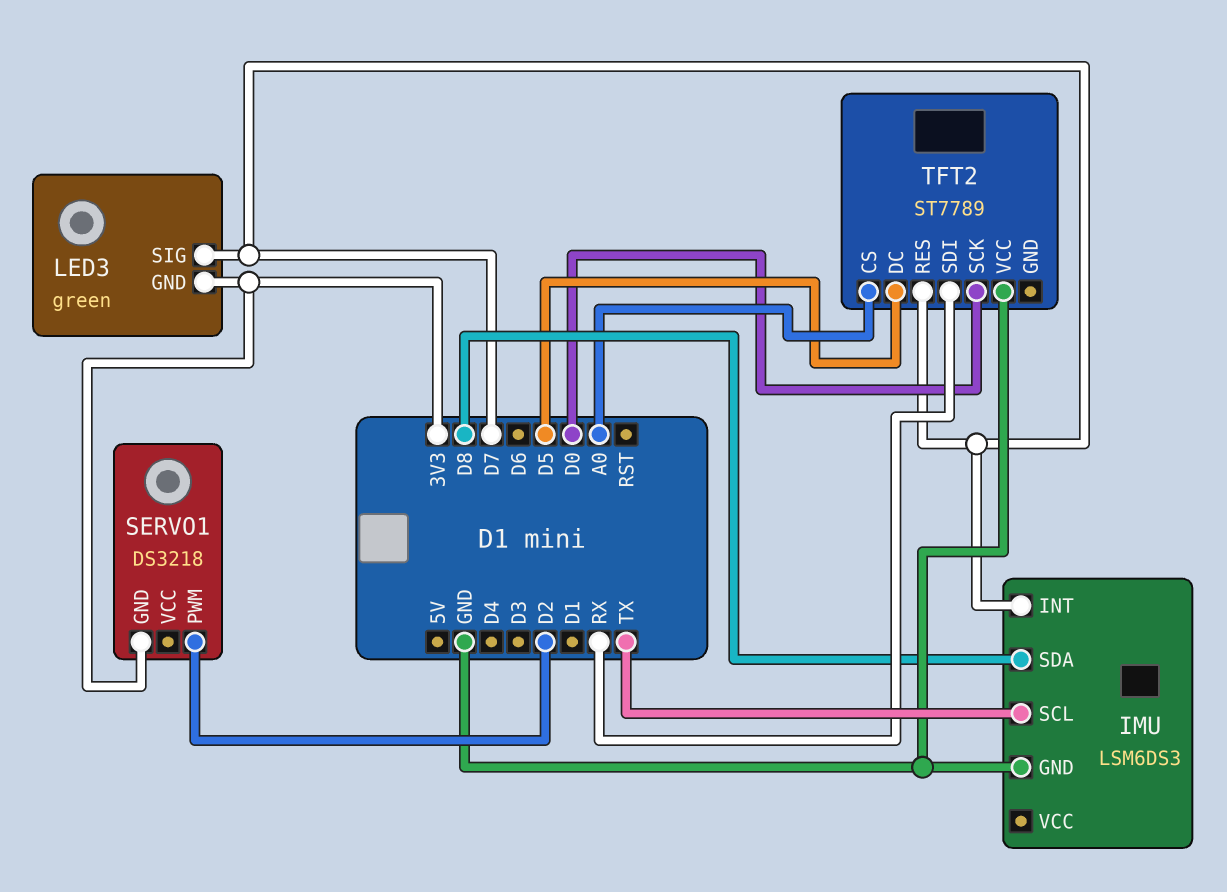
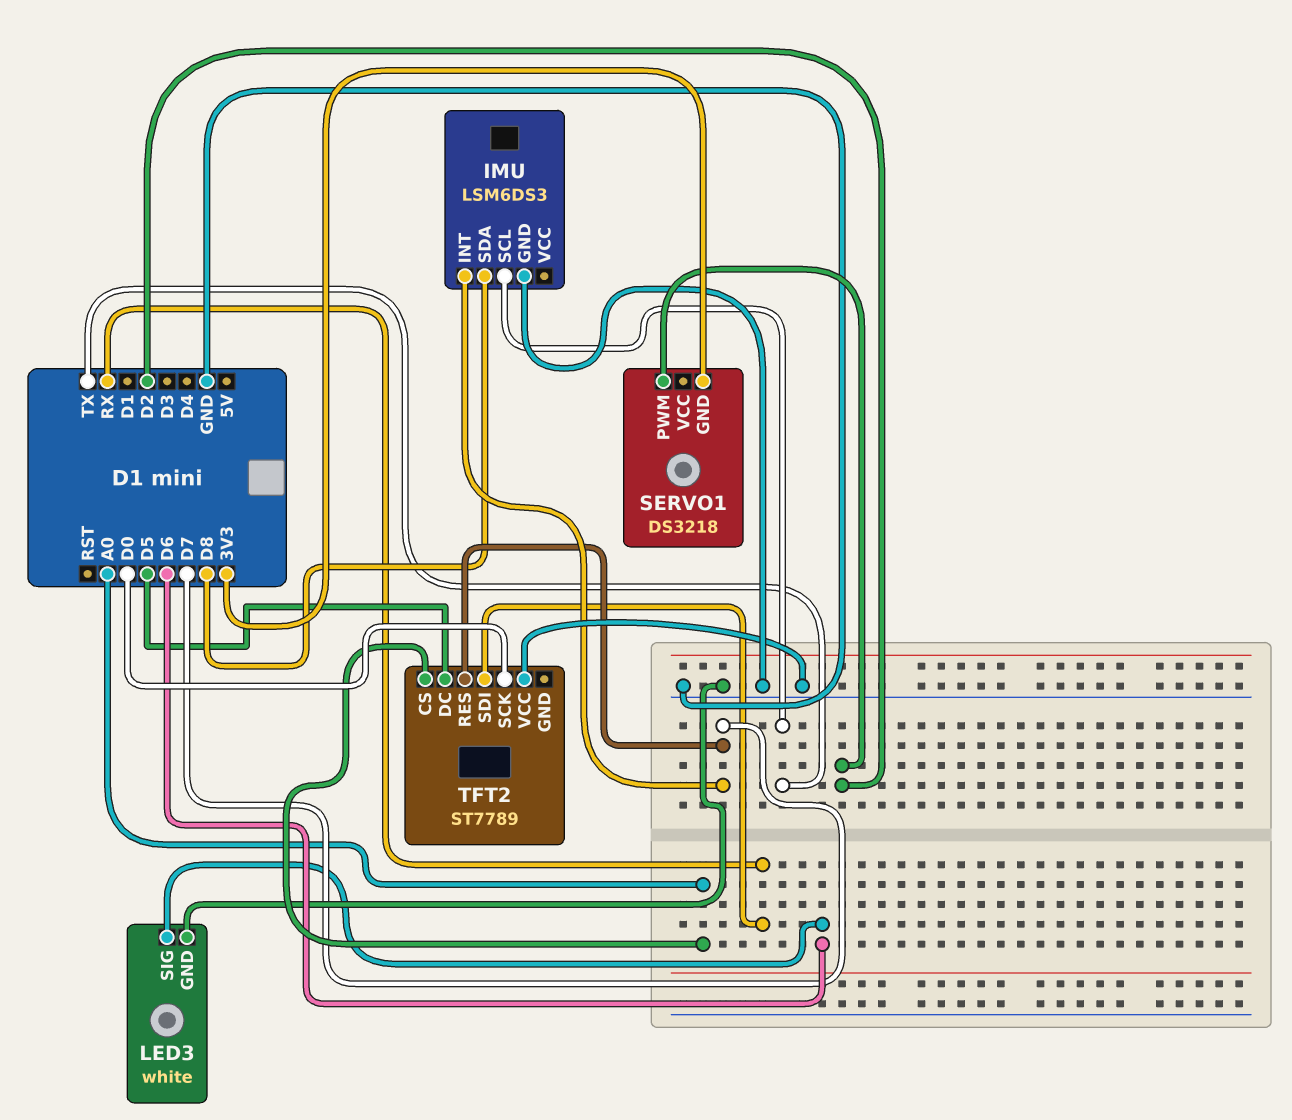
LED3: green -> white
LED3 pin GND: 3V3 -> GND
LED3 pin SIG: D7 -> D6

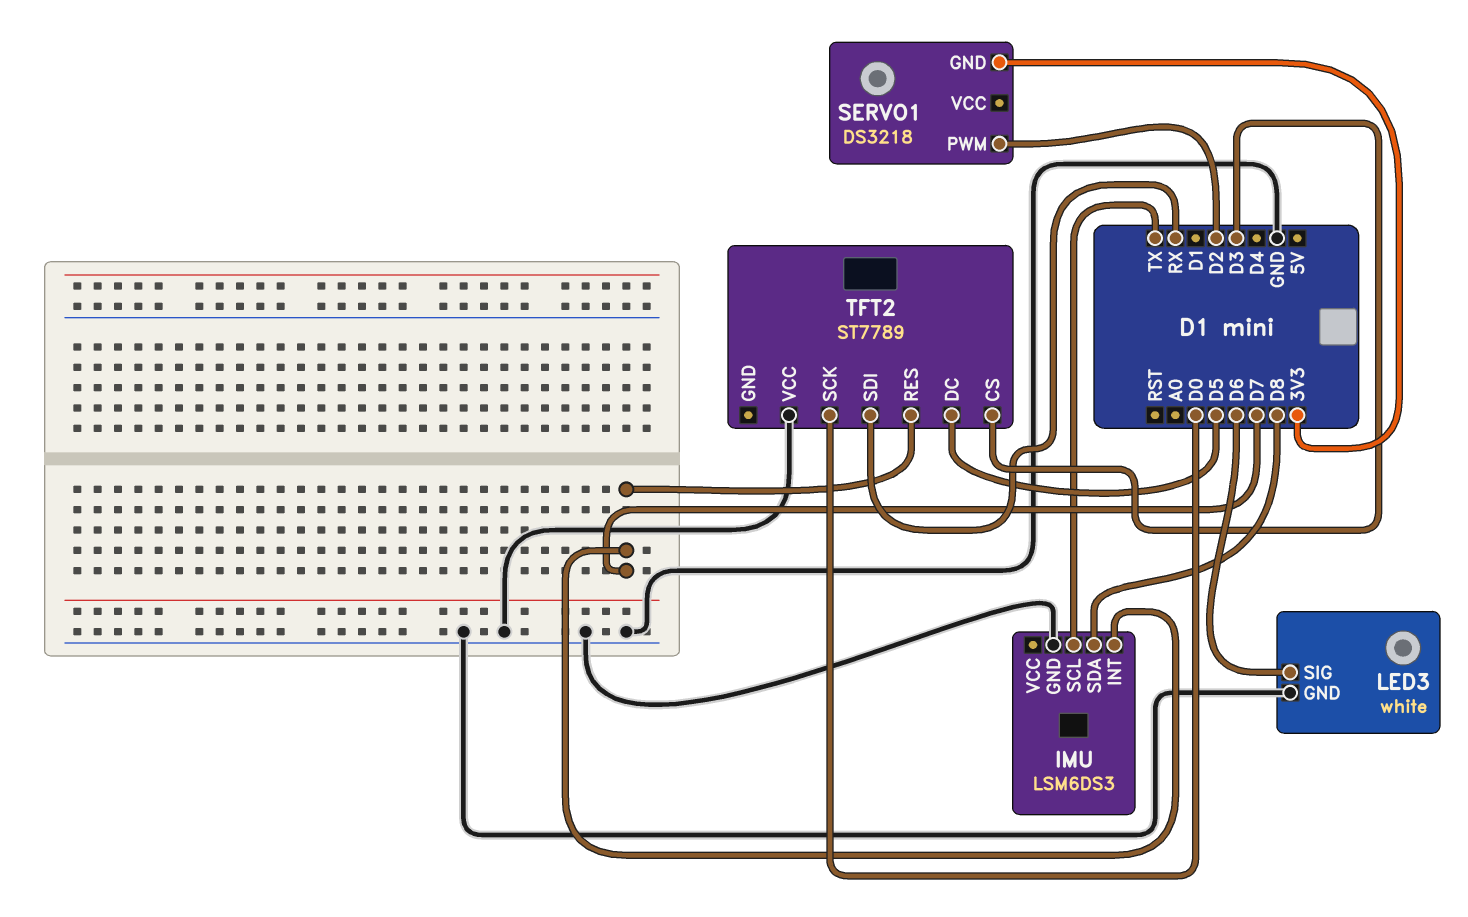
TFT2 pin CS: A0 -> D3

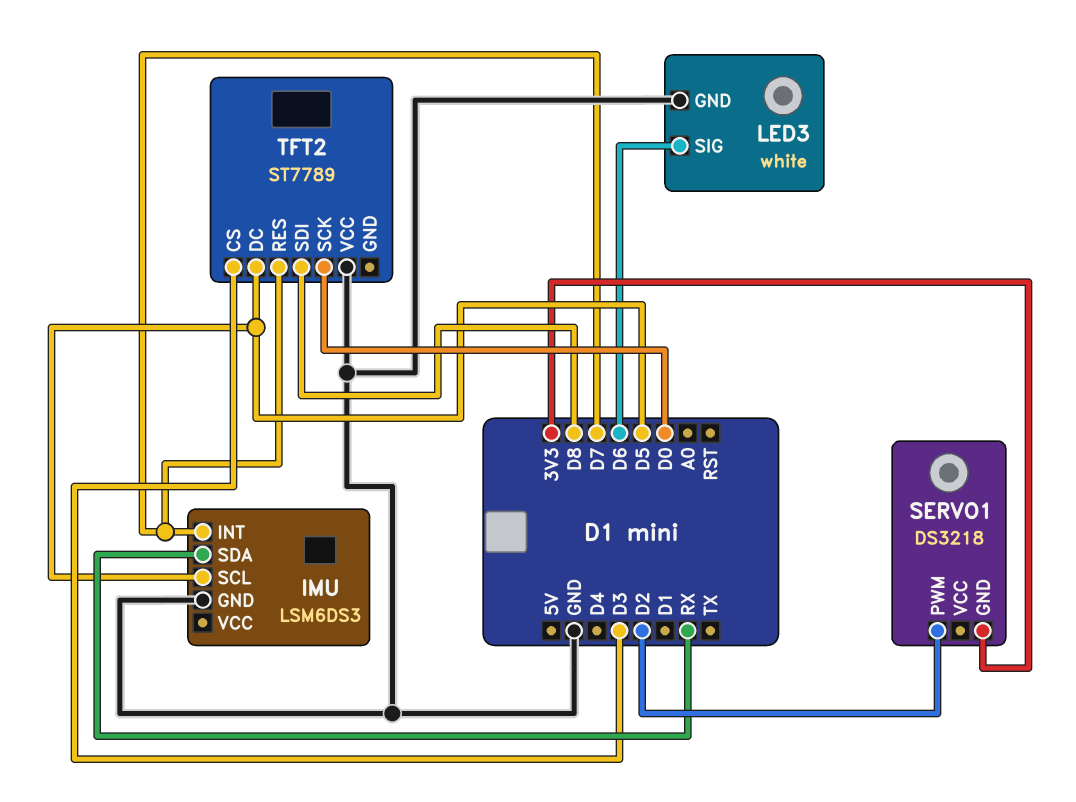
IMU pin SCL: TX -> D5
IMU pin SDA: D8 -> RX
TFT2 pin SDI: RX -> D8

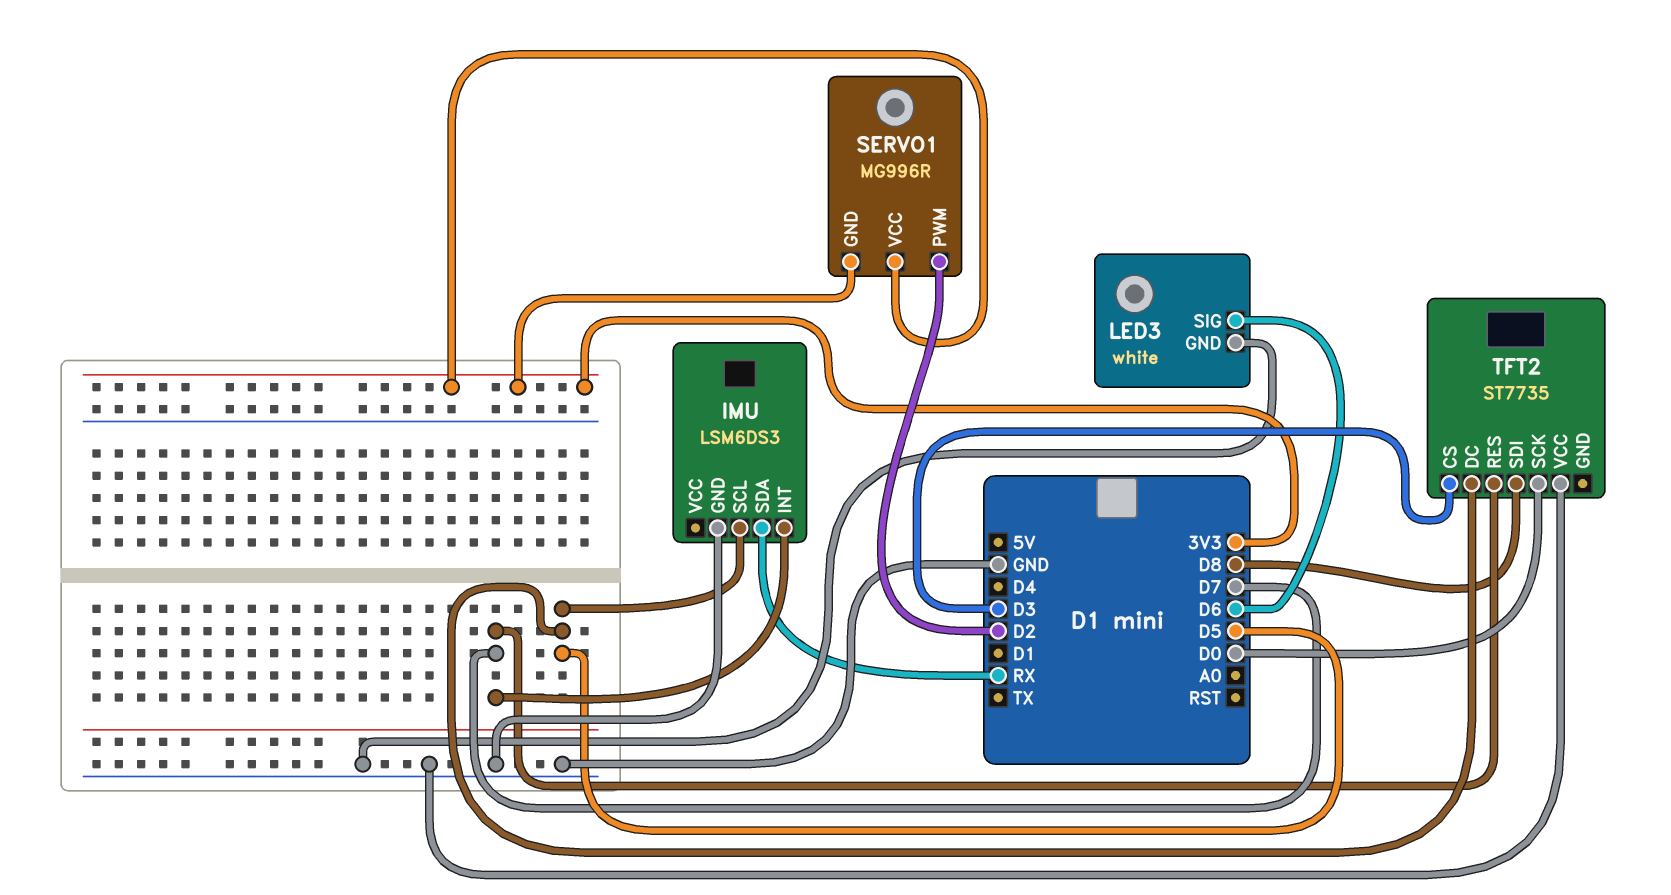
SERVO1: DS3218 -> MG996R
SERVO1 pin VCC: none -> 3V3
TFT2: ST7789 -> ST7735

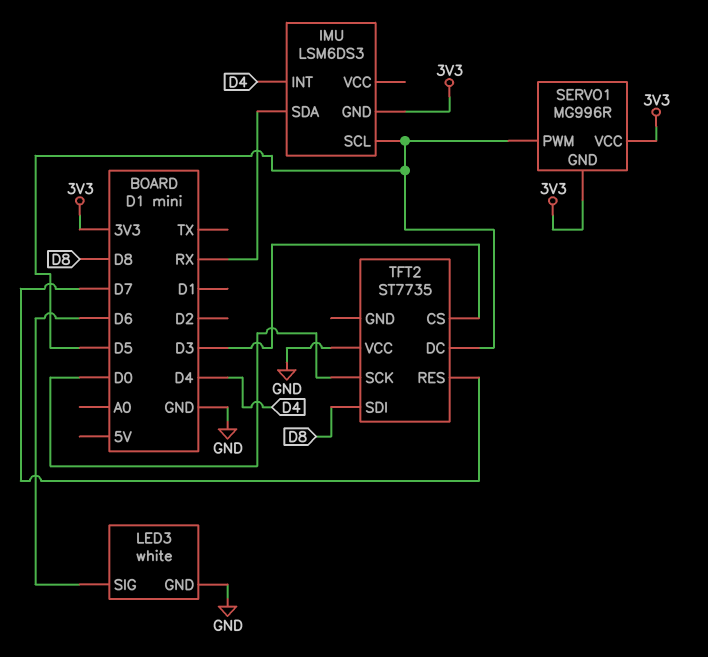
IMU pin GND: GND -> 3V3
IMU pin INT: D7 -> D4
SERVO1 pin PWM: D2 -> D5

